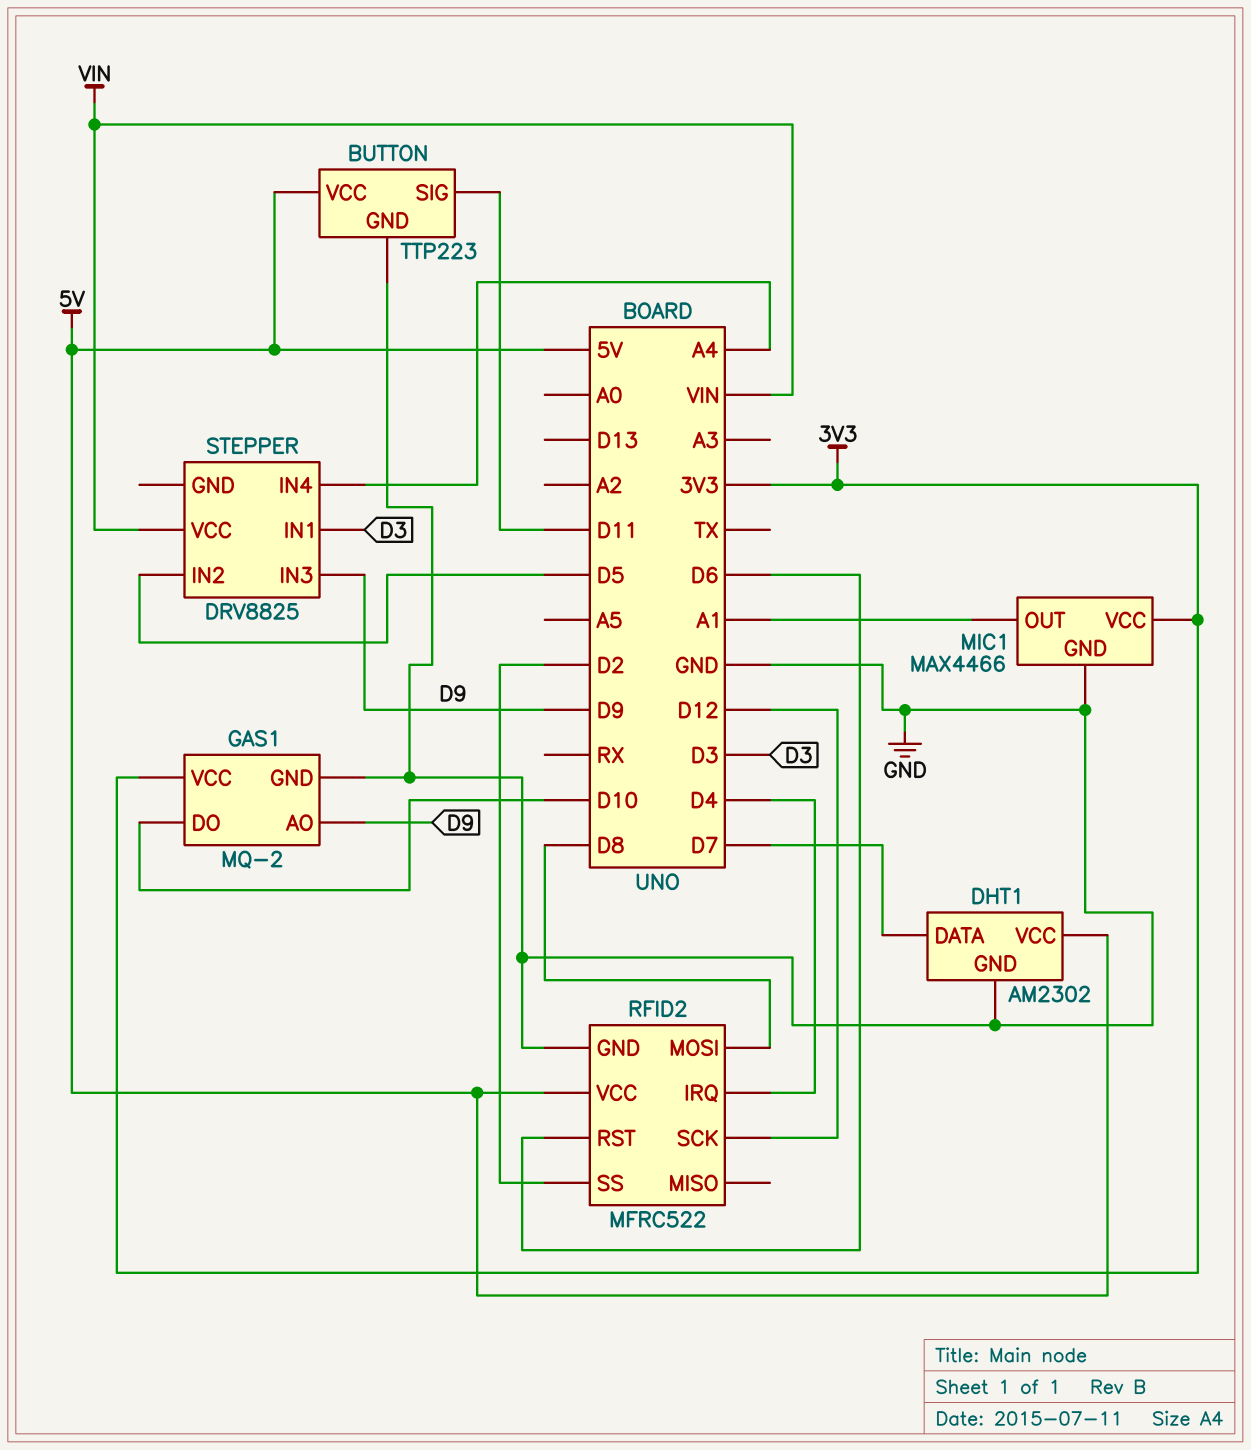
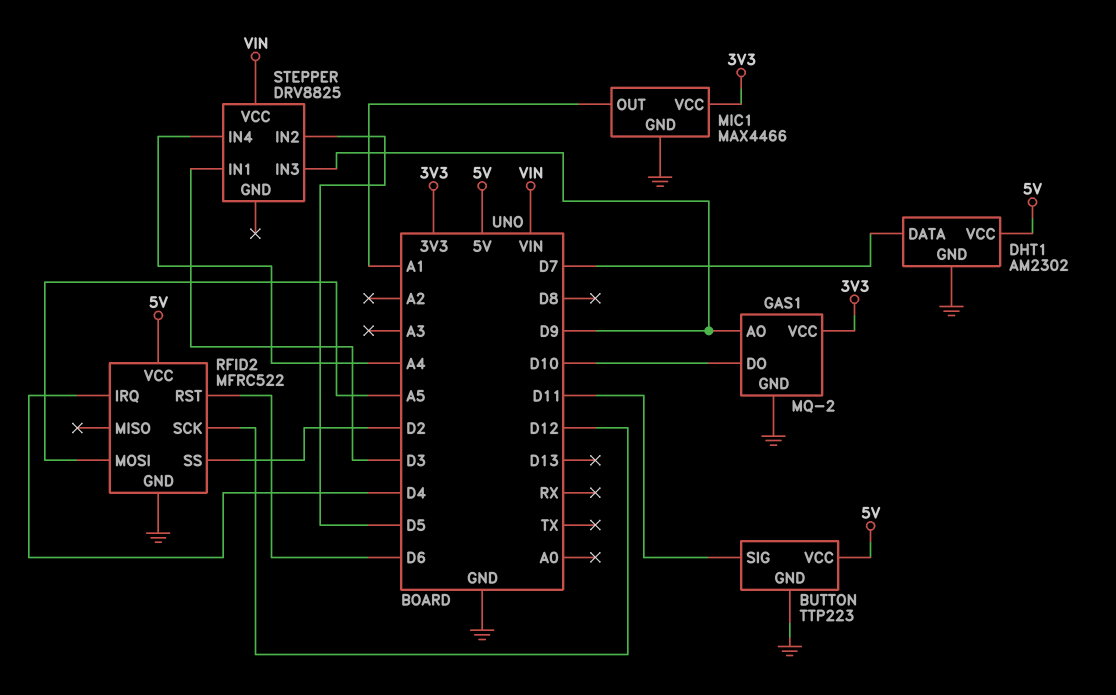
RFID2 pin MOSI: D8 -> A5

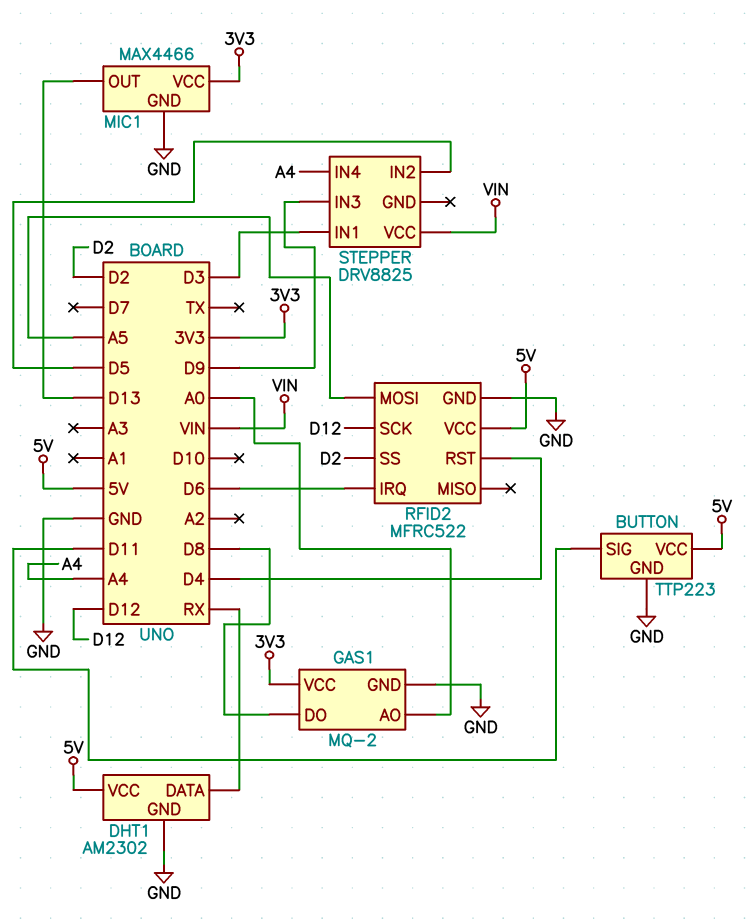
DHT1 pin DATA: D7 -> RX
GAS1 pin AO: D9 -> A0
GAS1 pin DO: D10 -> D8
MIC1 pin OUT: A1 -> D13
RFID2 pin IRQ: D4 -> D6
RFID2 pin RST: D6 -> D4

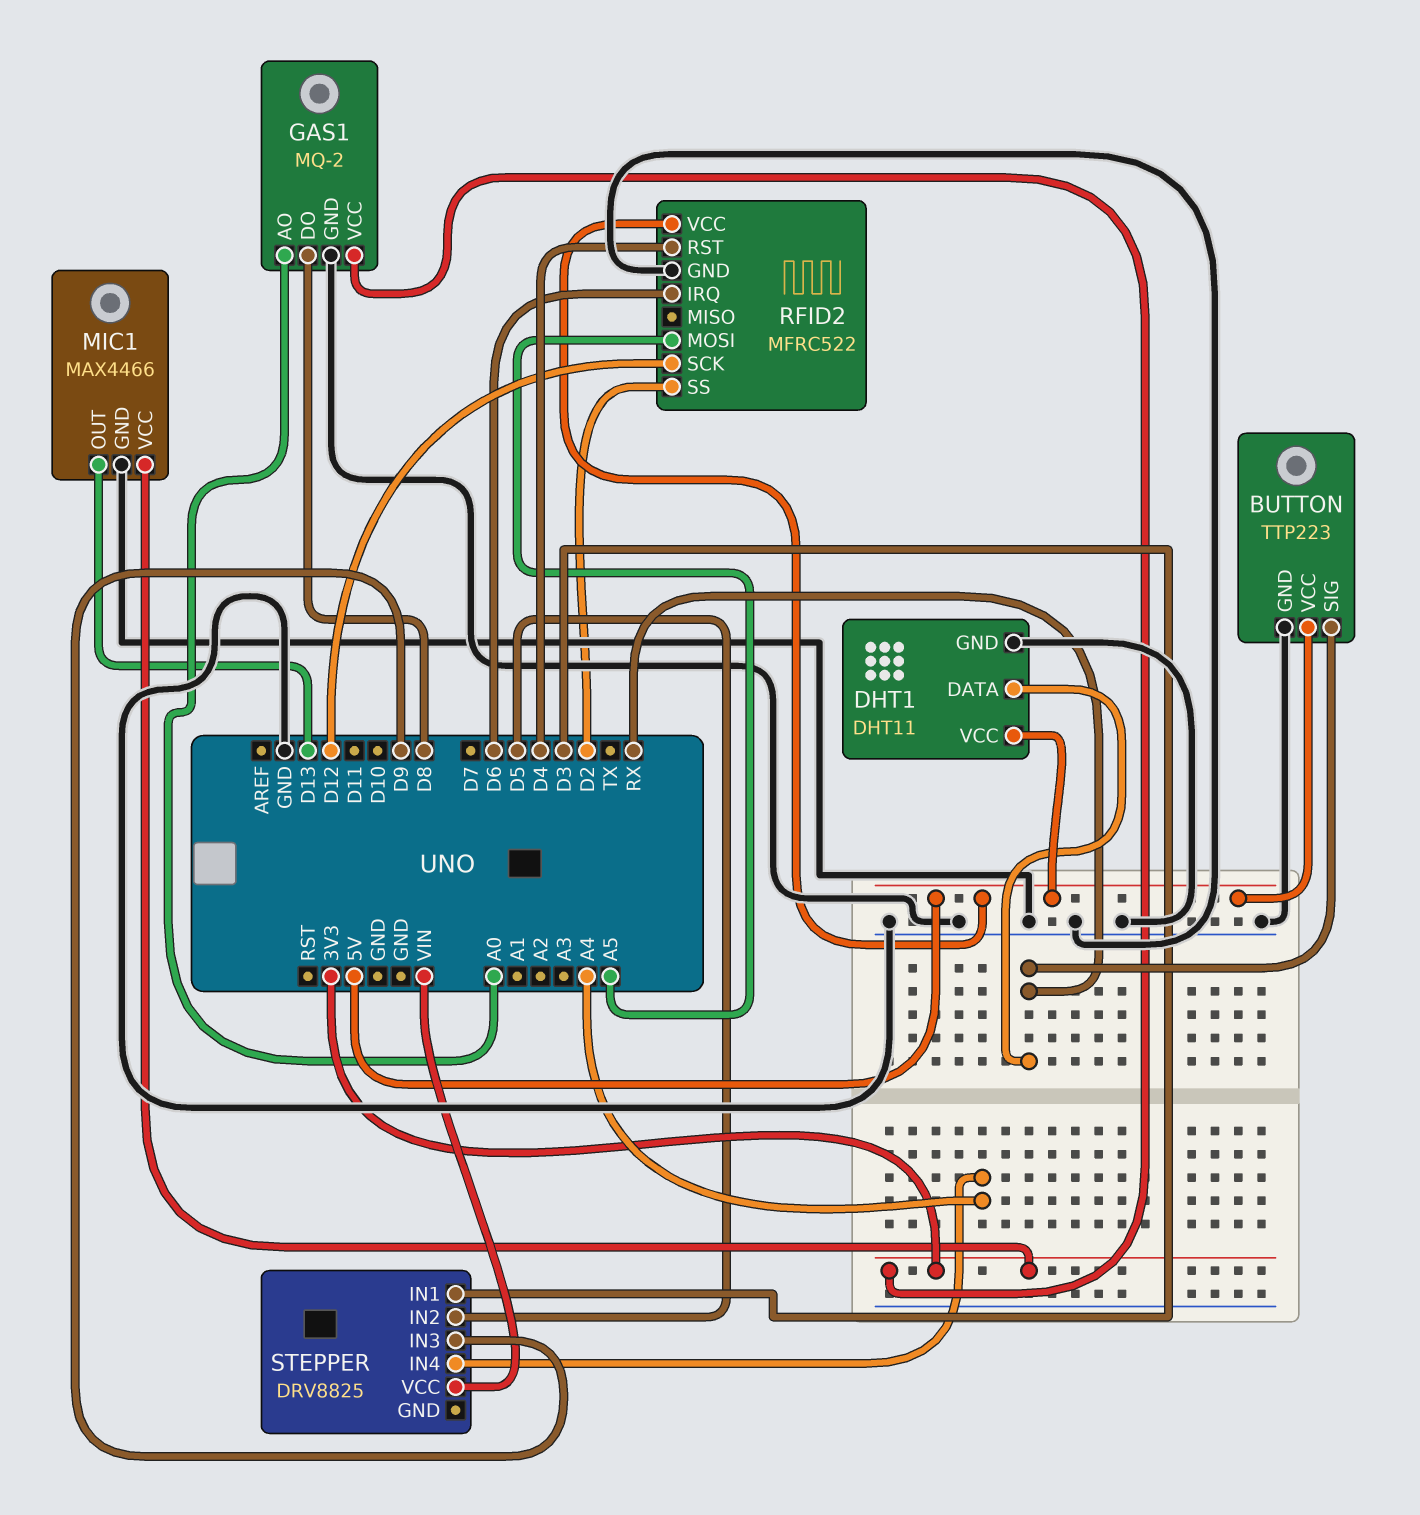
BUTTON pin SIG: D11 -> RX
DHT1: AM2302 -> DHT11

